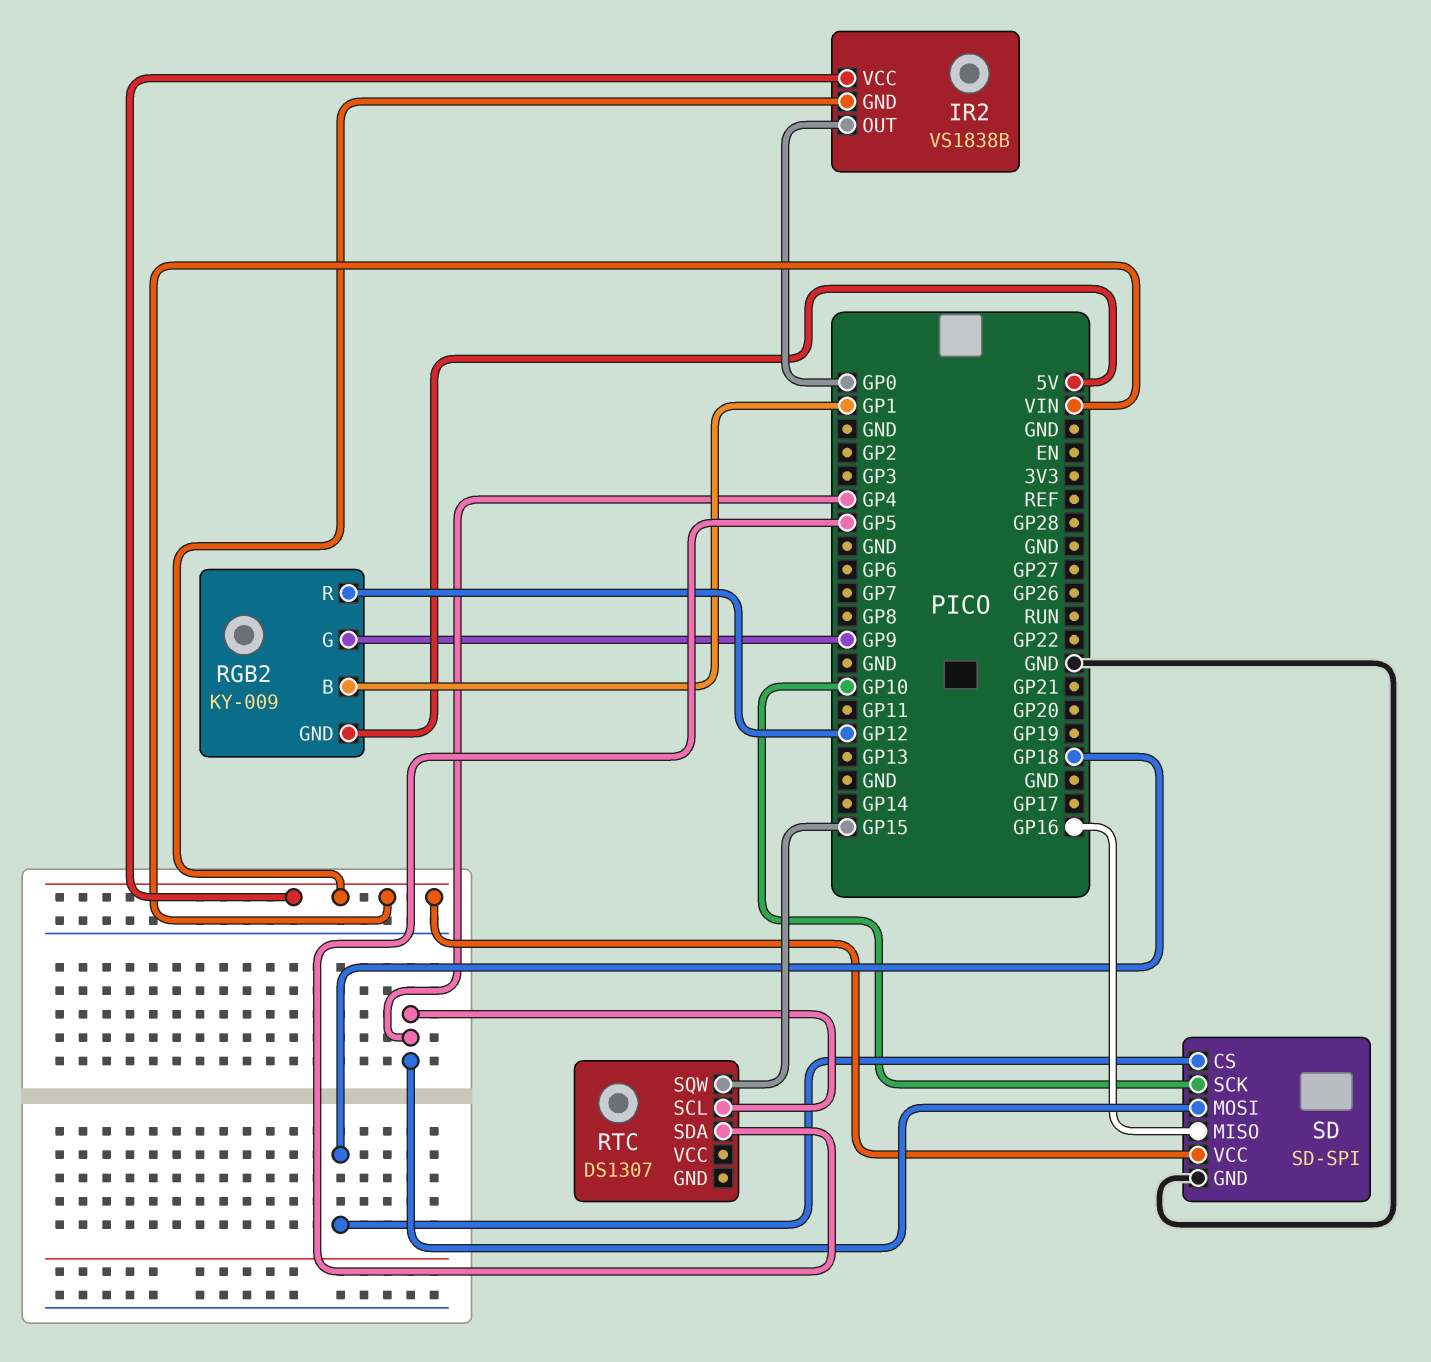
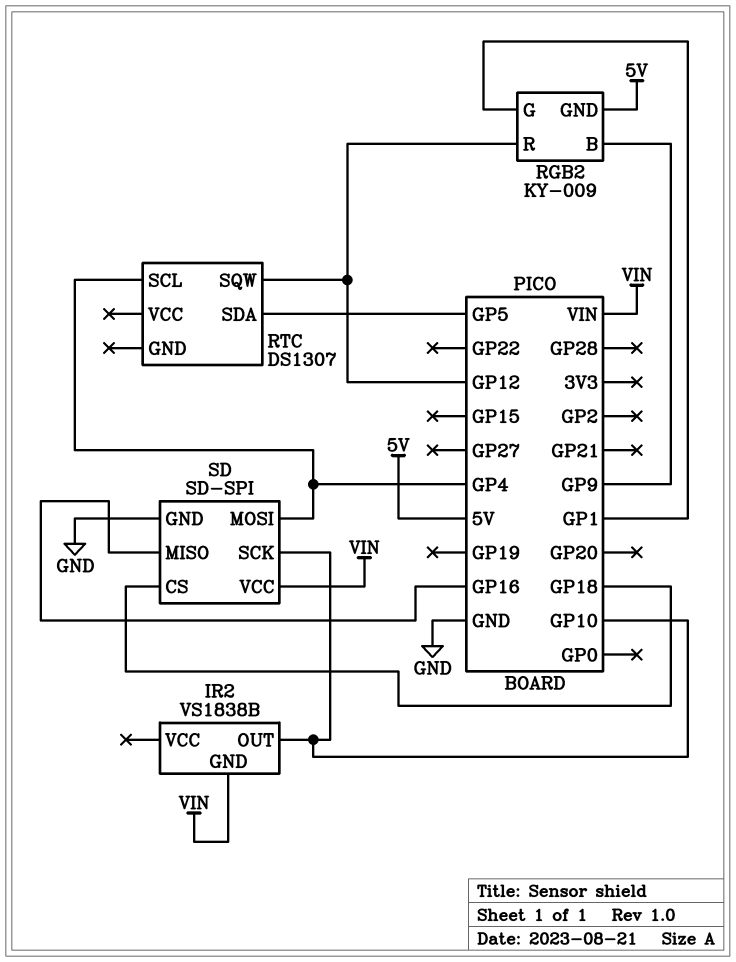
IR2 pin OUT: GP0 -> GP10
IR2 pin VCC: VIN -> none
RGB2 pin B: GP1 -> GP9
RGB2 pin G: GP9 -> GP1
RTC pin SQW: GP15 -> GP12

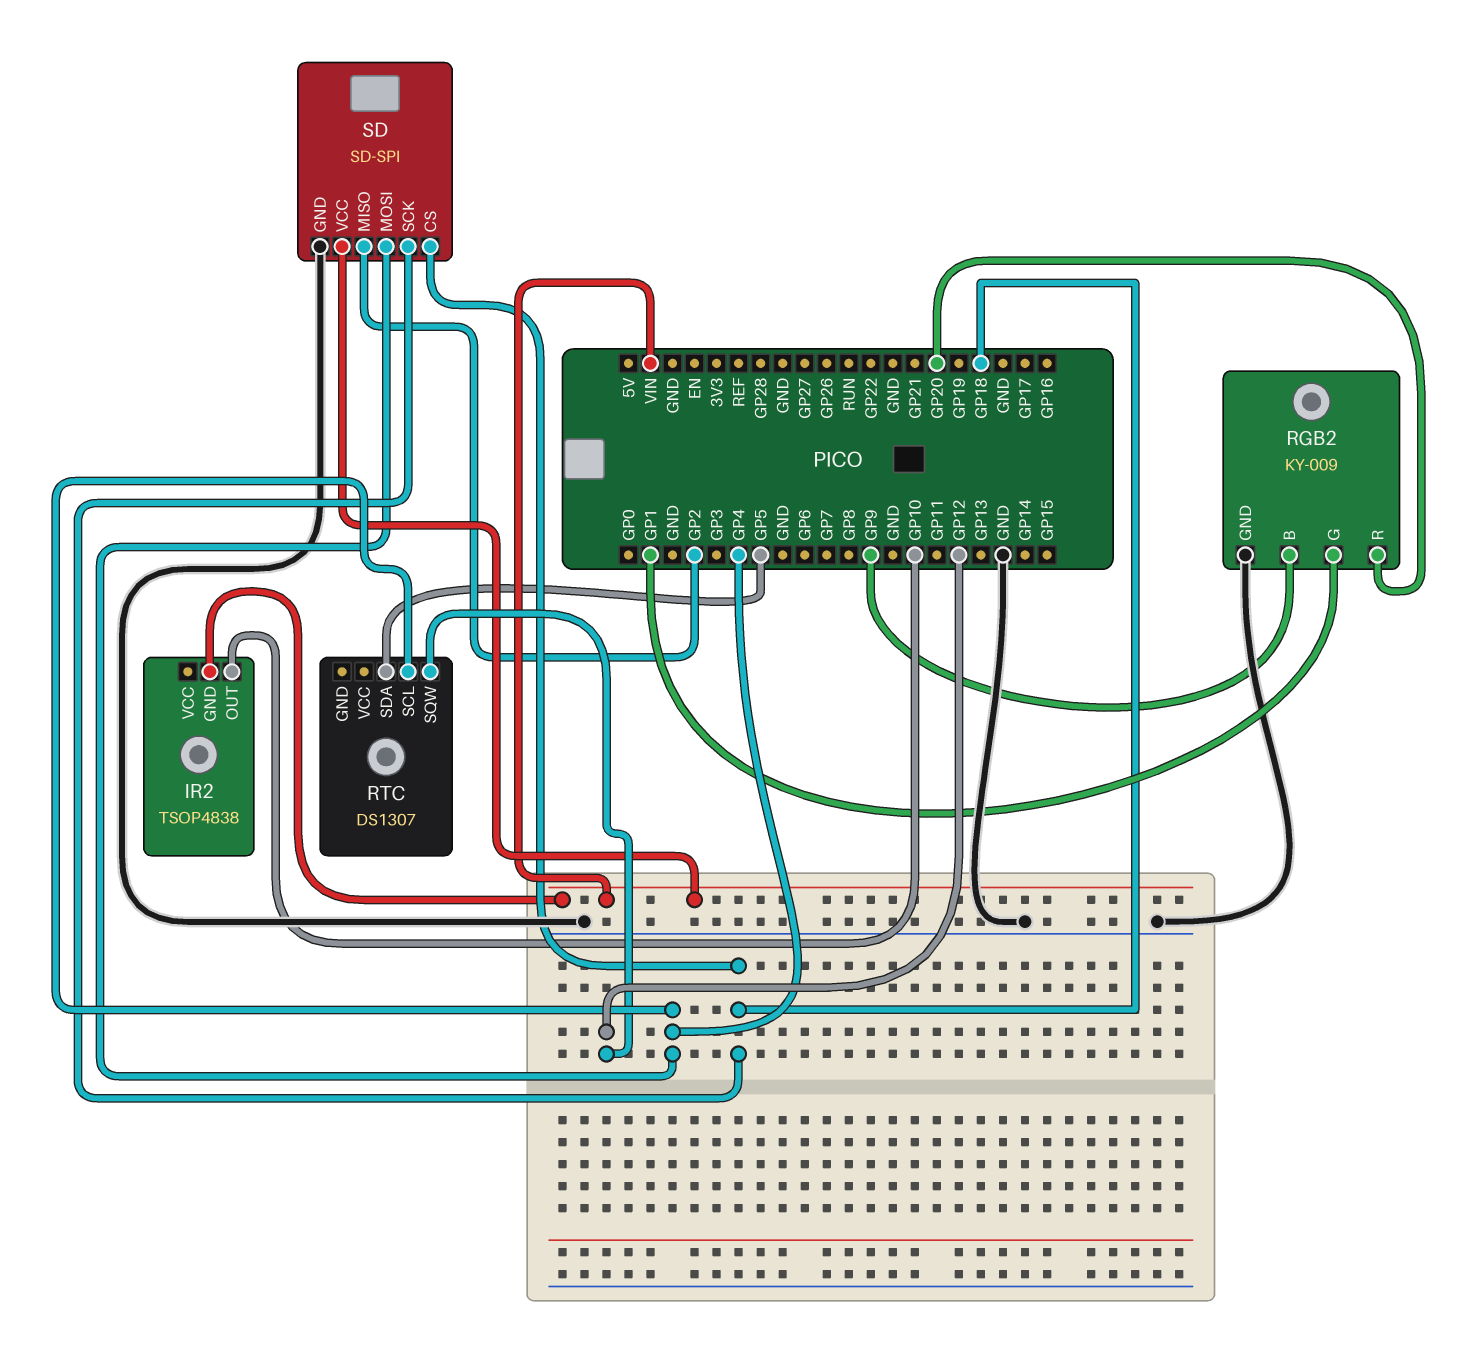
IR2: VS1838B -> TSOP4838
RGB2 pin GND: 5V -> GND
RGB2 pin R: GP12 -> GP20
SD pin MISO: GP16 -> GP2
SD pin SCK: GP10 -> GP18

